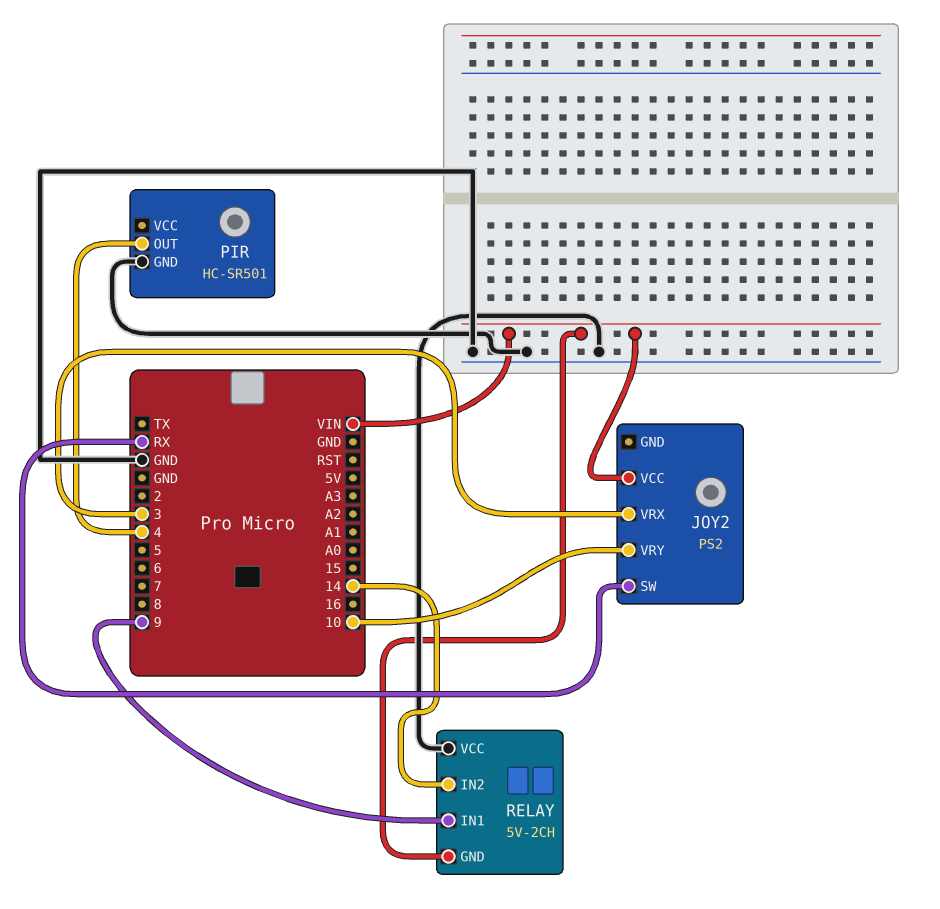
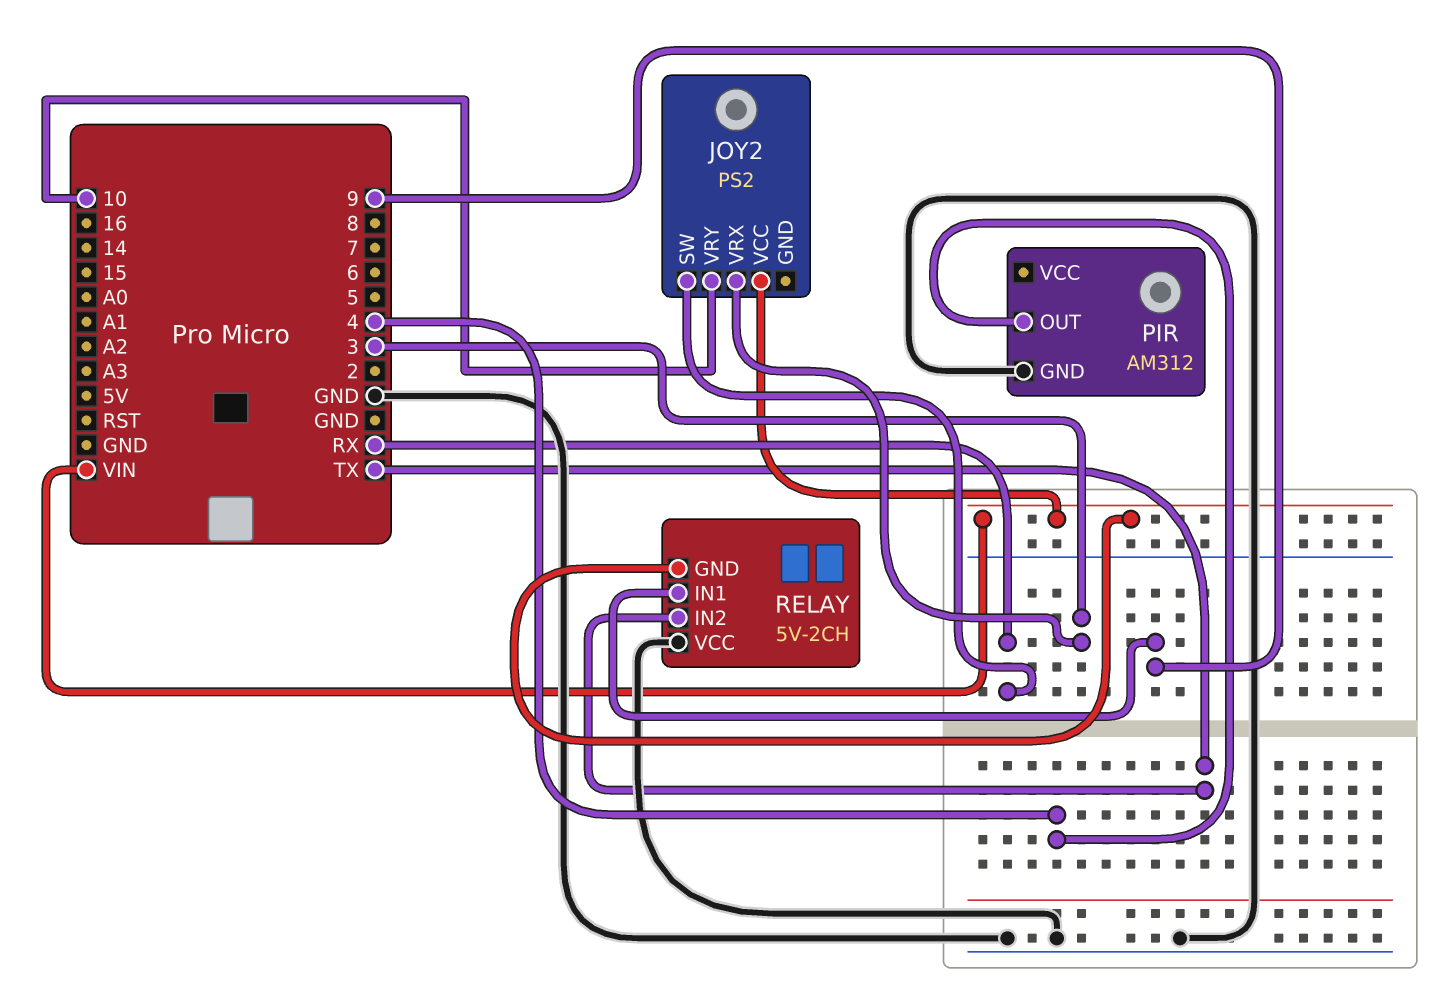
PIR: HC-SR501 -> AM312
RELAY pin IN2: 14 -> TX

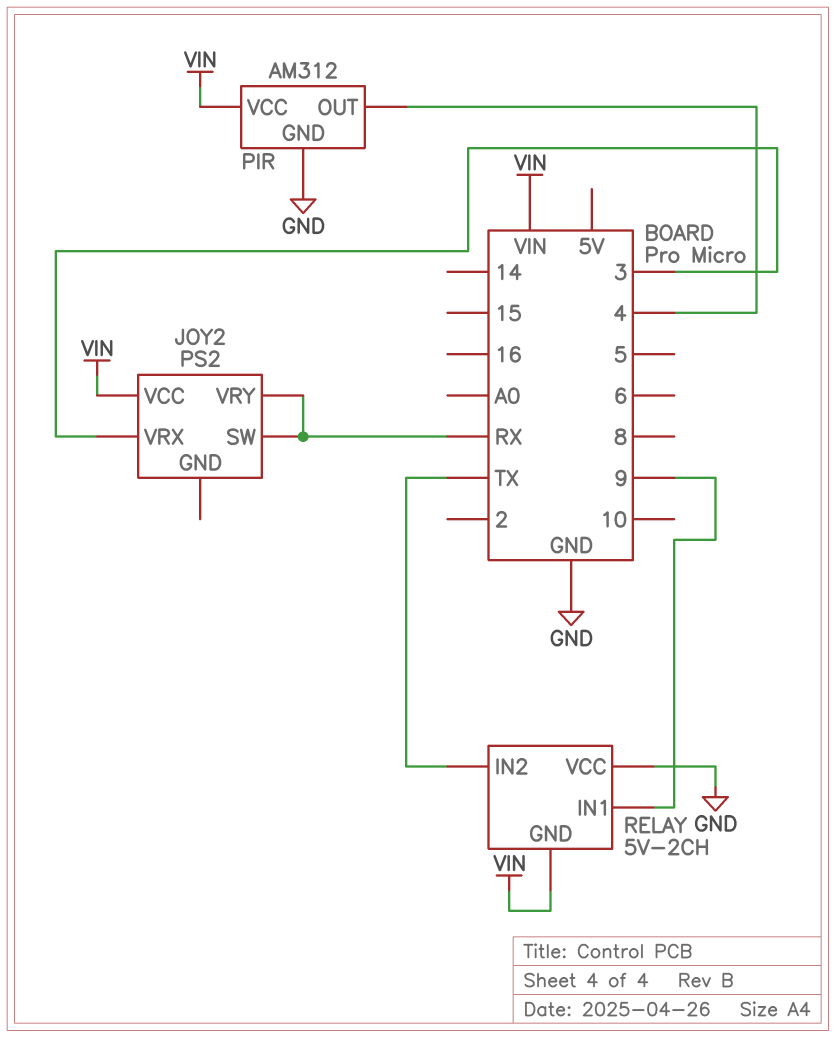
JOY2 pin VRY: 10 -> RX
PIR pin VCC: none -> VIN

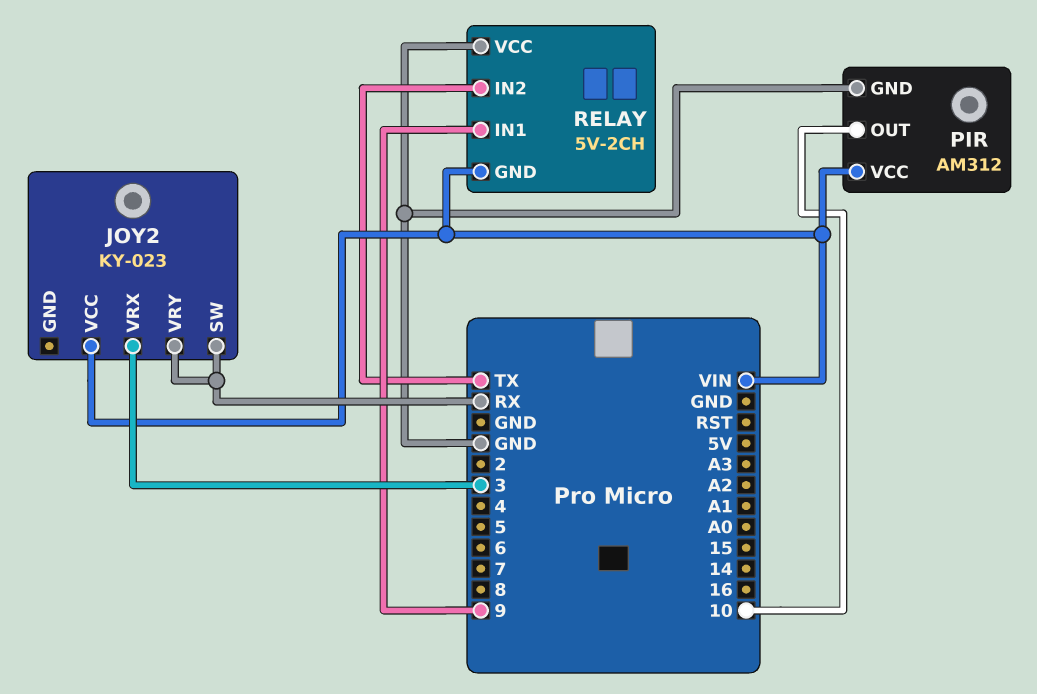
JOY2: PS2 -> KY-023
PIR pin OUT: 4 -> 10

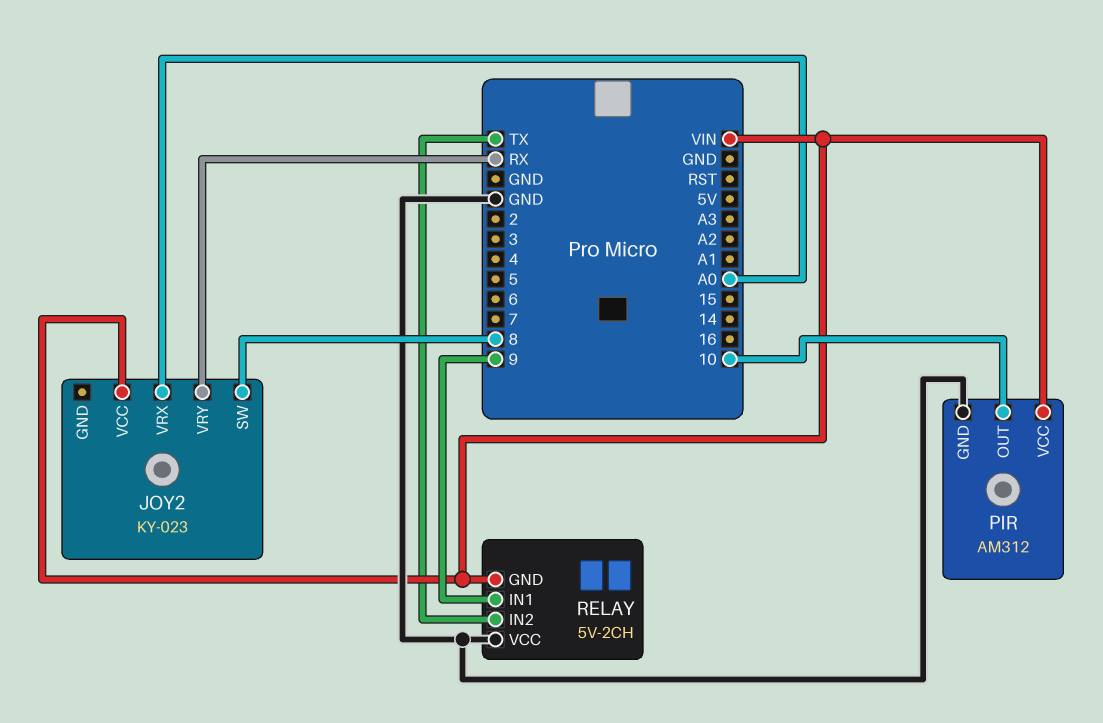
JOY2 pin SW: RX -> 8
JOY2 pin VRX: 3 -> A0

